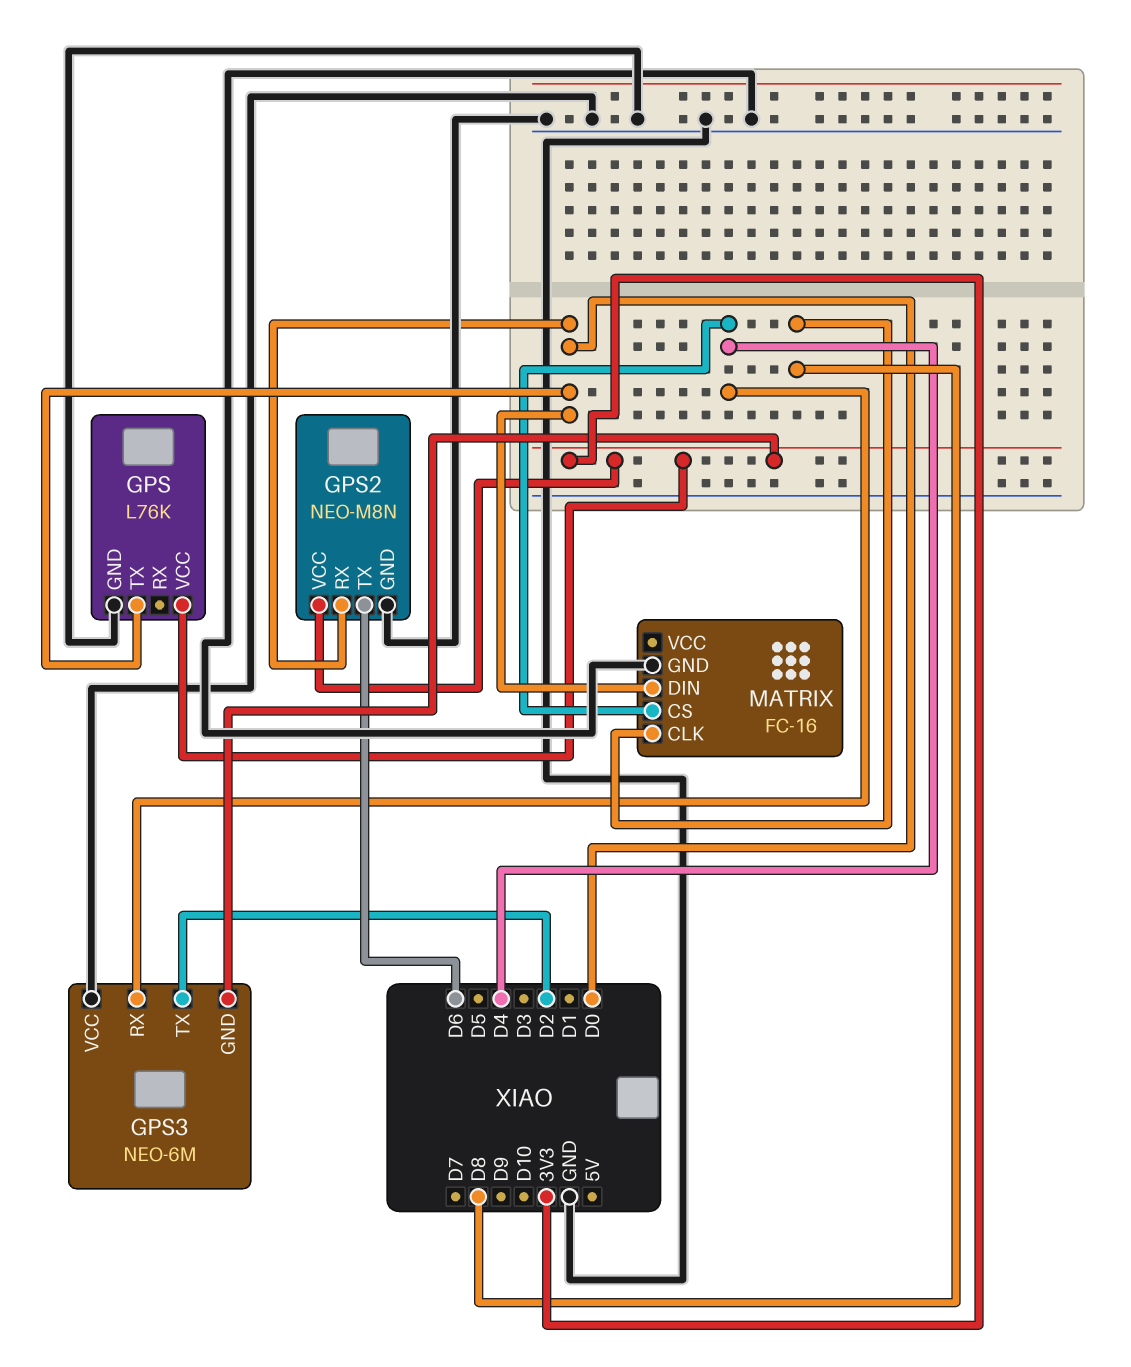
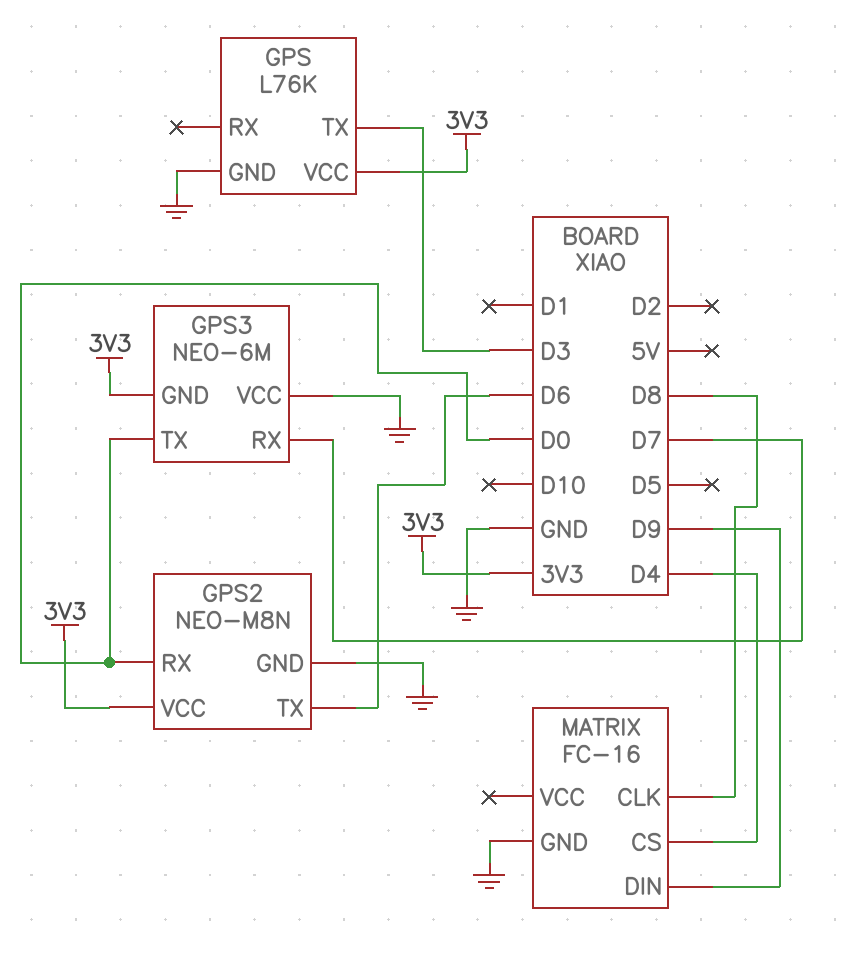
GPS pin TX: D0 -> D3
GPS3 pin RX: D4 -> D7
GPS3 pin TX: D2 -> D0
MATRIX pin DIN: D0 -> D9

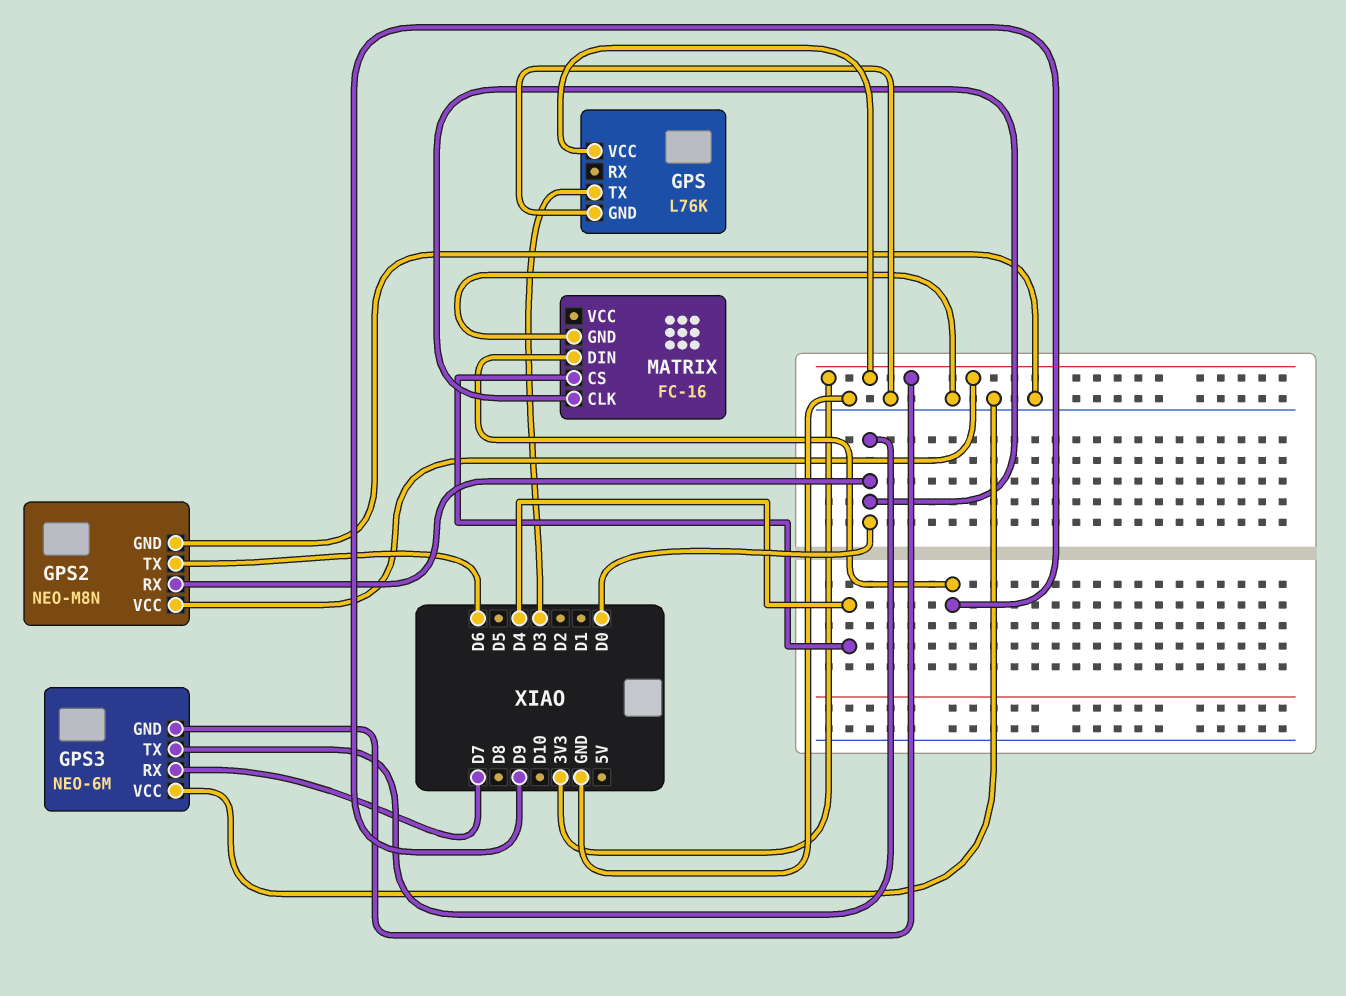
MATRIX pin CLK: D8 -> D0

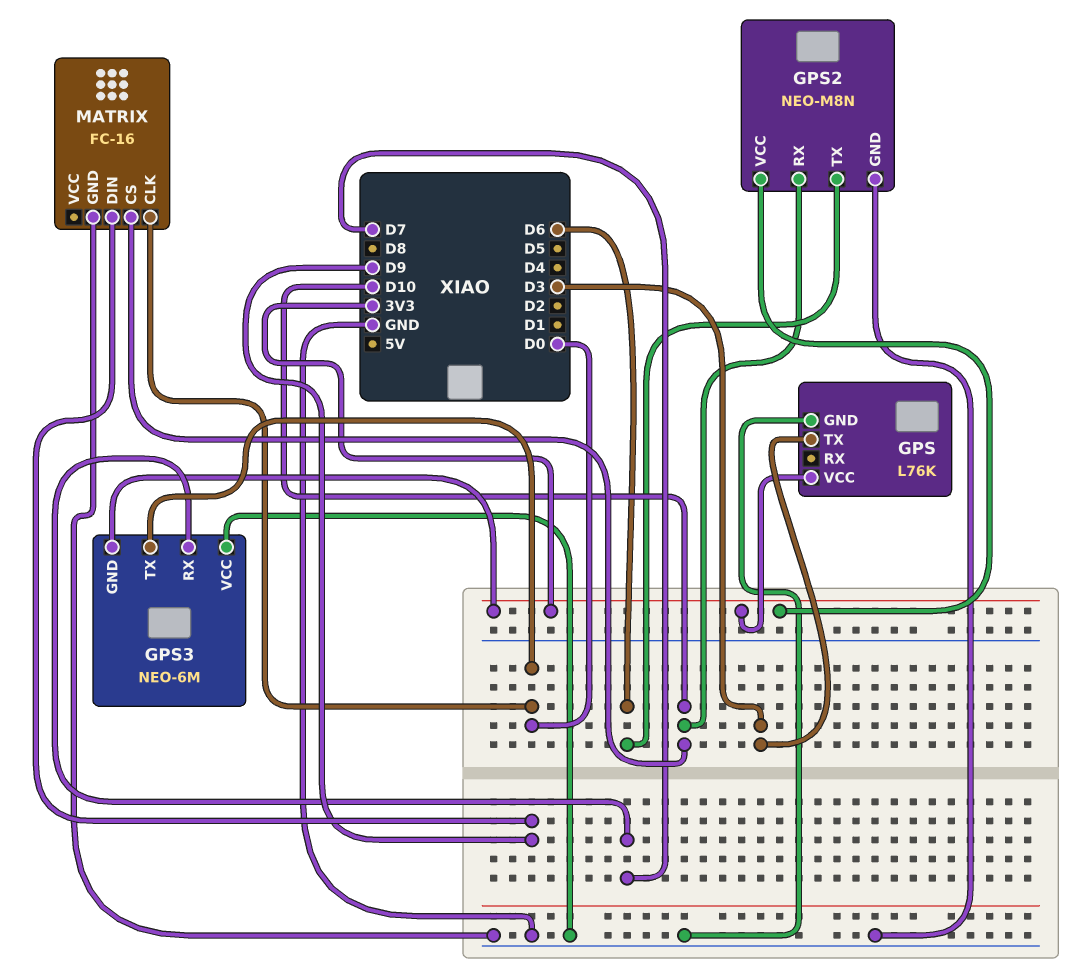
GPS2 pin RX: D0 -> D10
MATRIX pin CS: D4 -> D10

